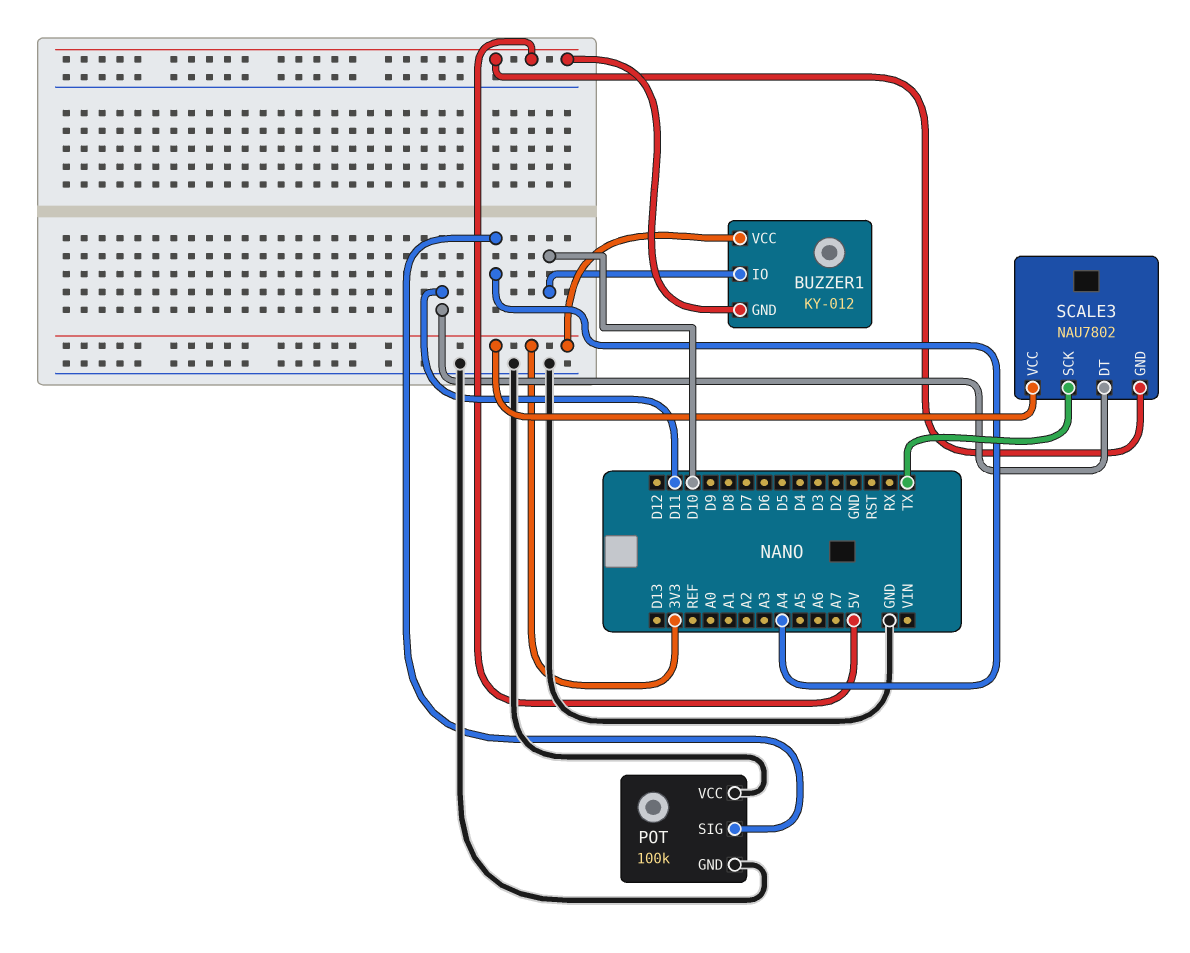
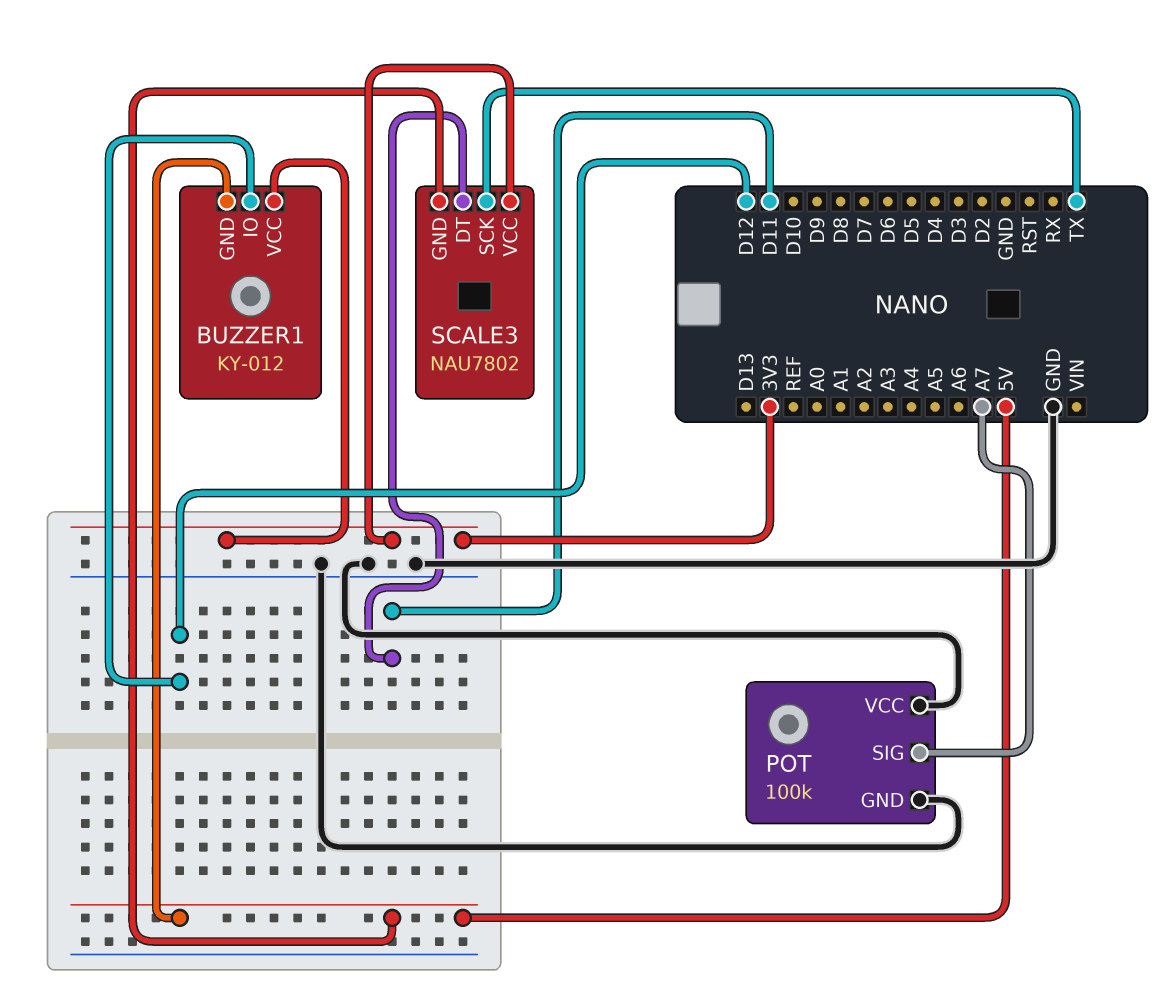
BUZZER1 pin IO: D10 -> D12
POT pin SIG: A4 -> A7

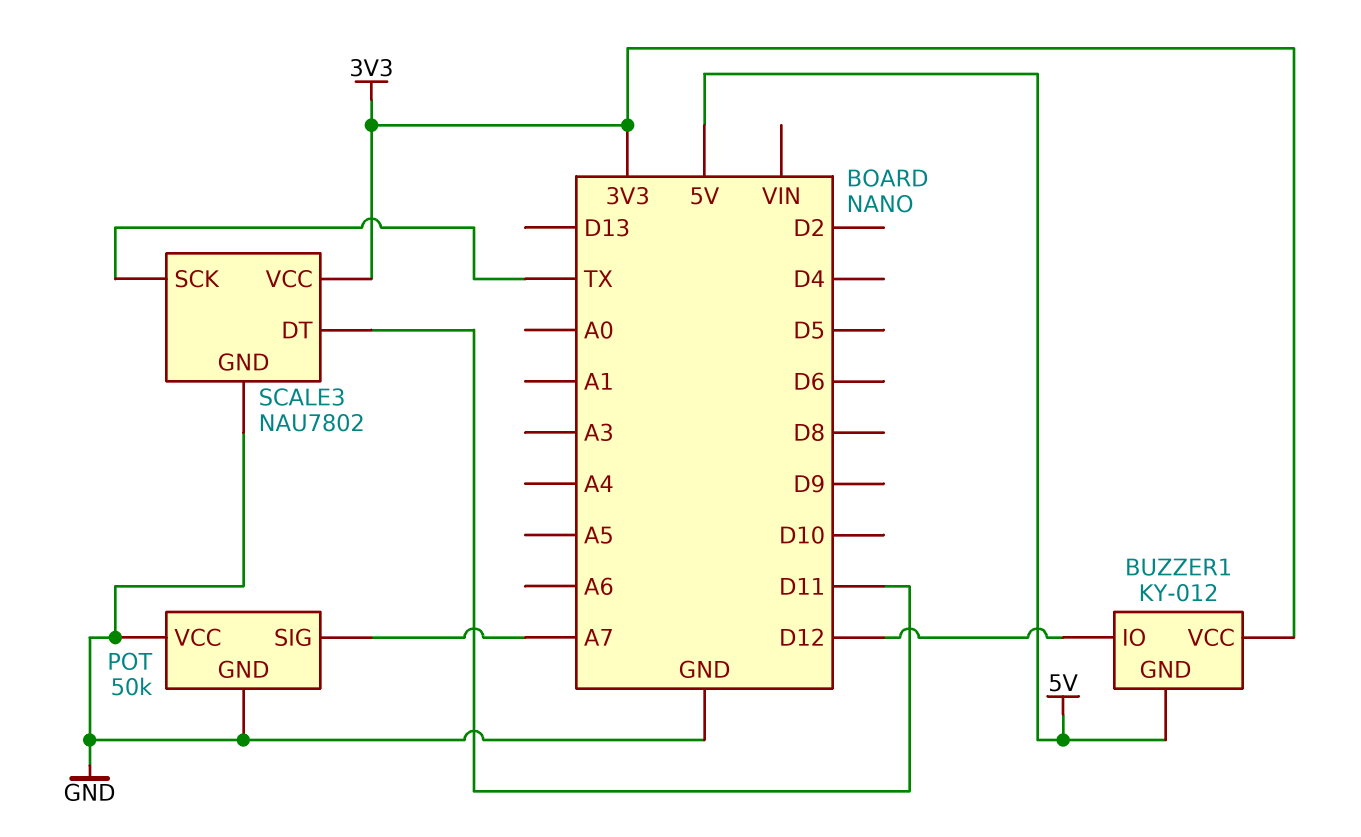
POT: 100k -> 50k
SCALE3 pin GND: 5V -> GND

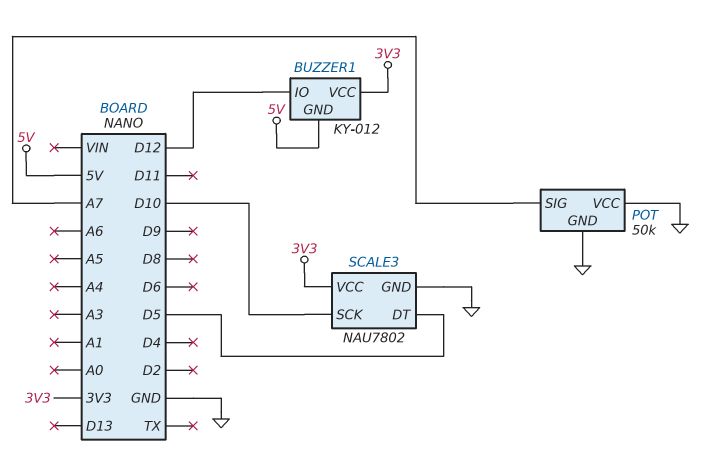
SCALE3 pin DT: D11 -> D5
SCALE3 pin SCK: TX -> D10

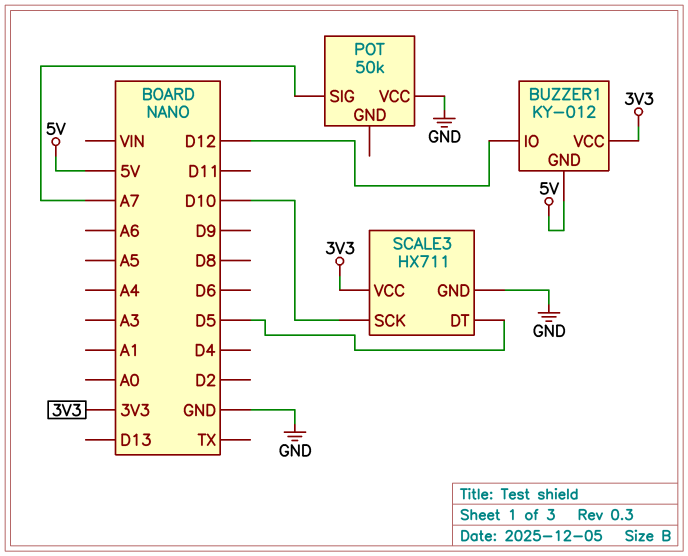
POT pin GND: GND -> none
SCALE3: NAU7802 -> HX711

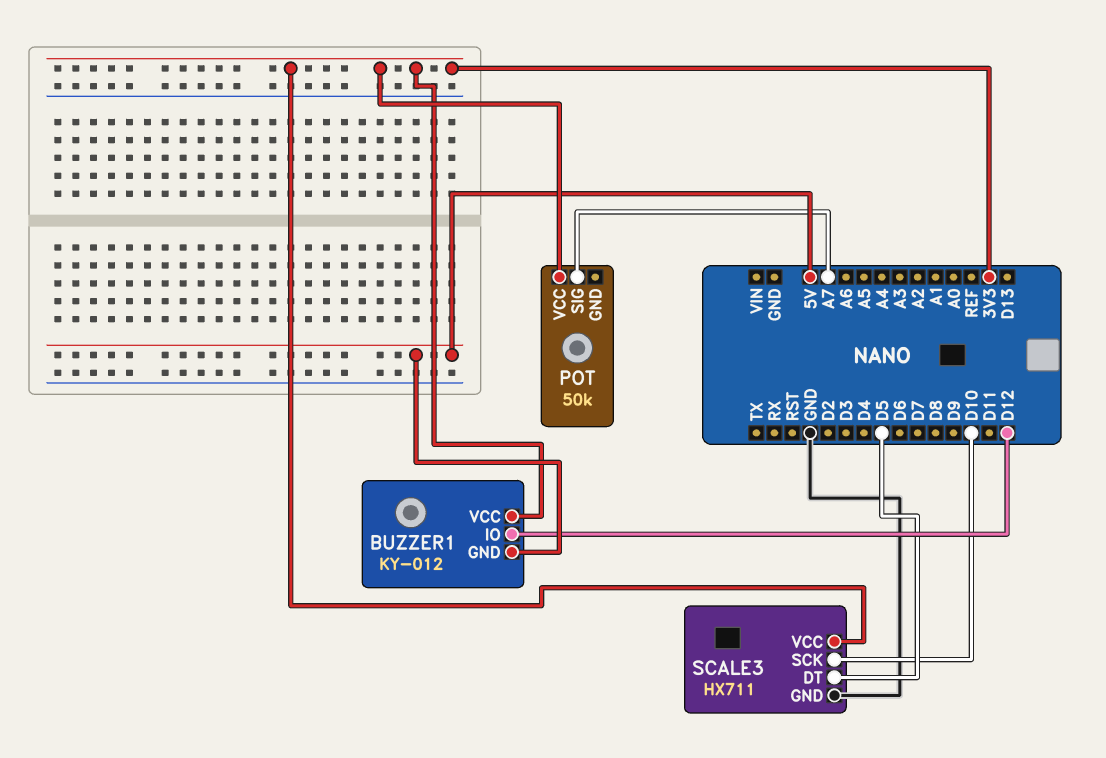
POT pin VCC: GND -> 3V3

